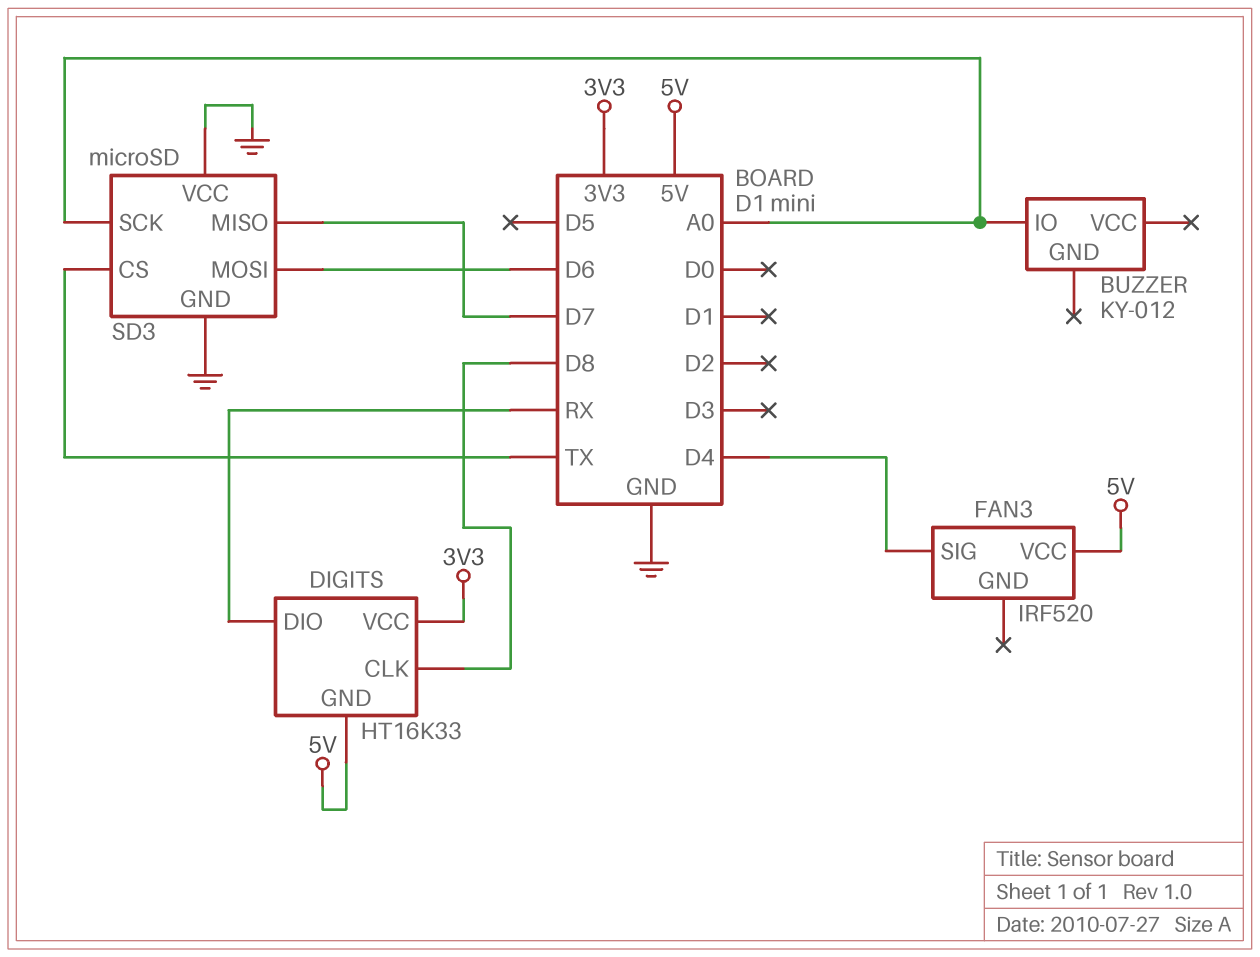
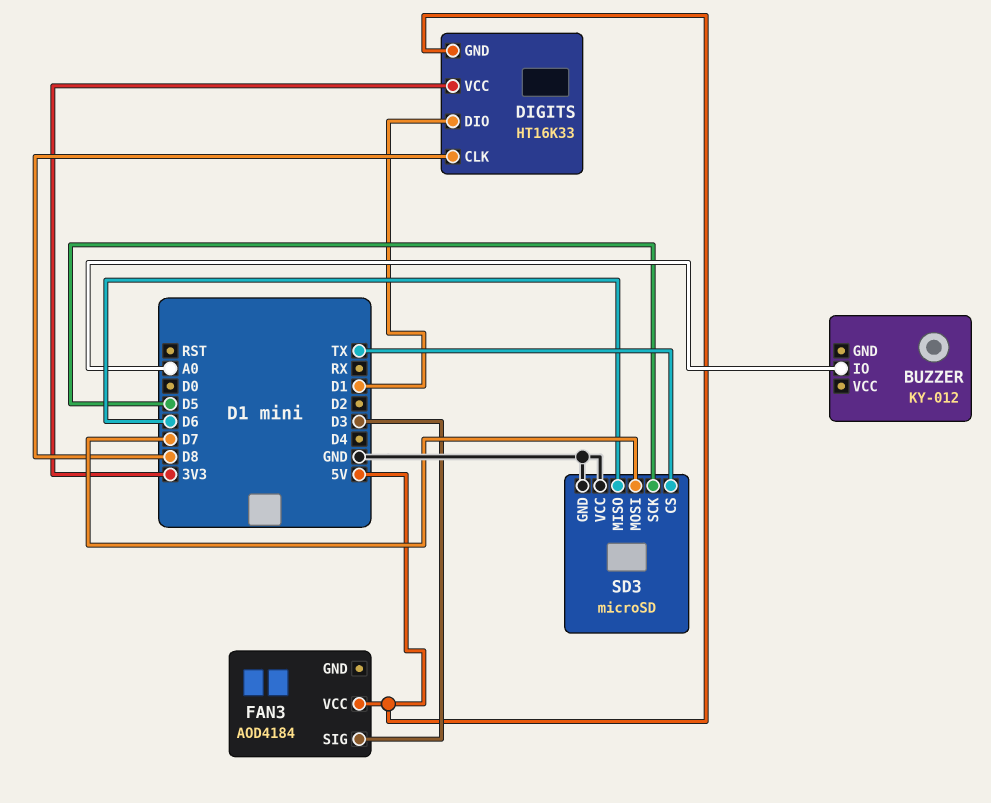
DIGITS pin DIO: RX -> D1
FAN3: IRF520 -> AOD4184
FAN3 pin SIG: D4 -> D3
SD3 pin MISO: D7 -> D6
SD3 pin MOSI: D6 -> D7
SD3 pin SCK: A0 -> D5

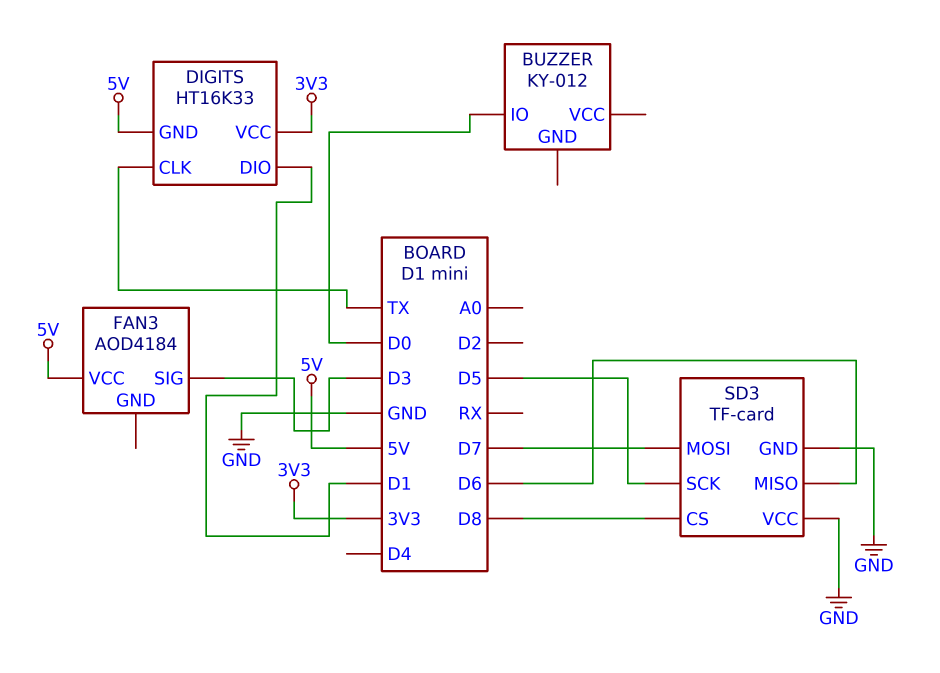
BUZZER pin IO: A0 -> D0
DIGITS pin CLK: D8 -> TX
SD3: microSD -> TF-card
SD3 pin CS: TX -> D8

